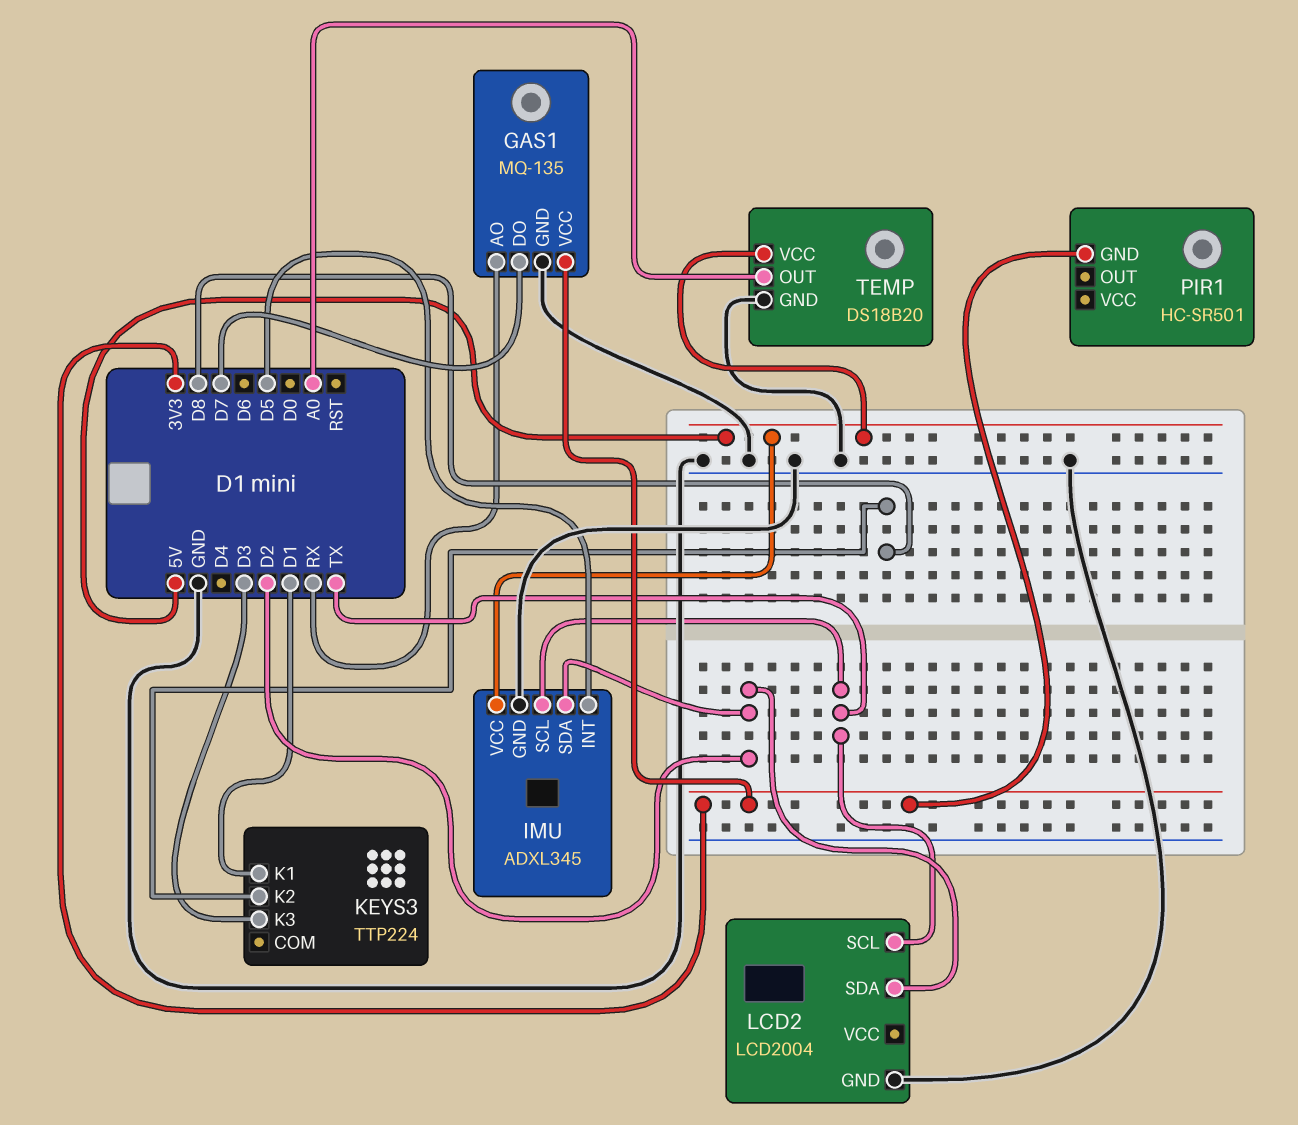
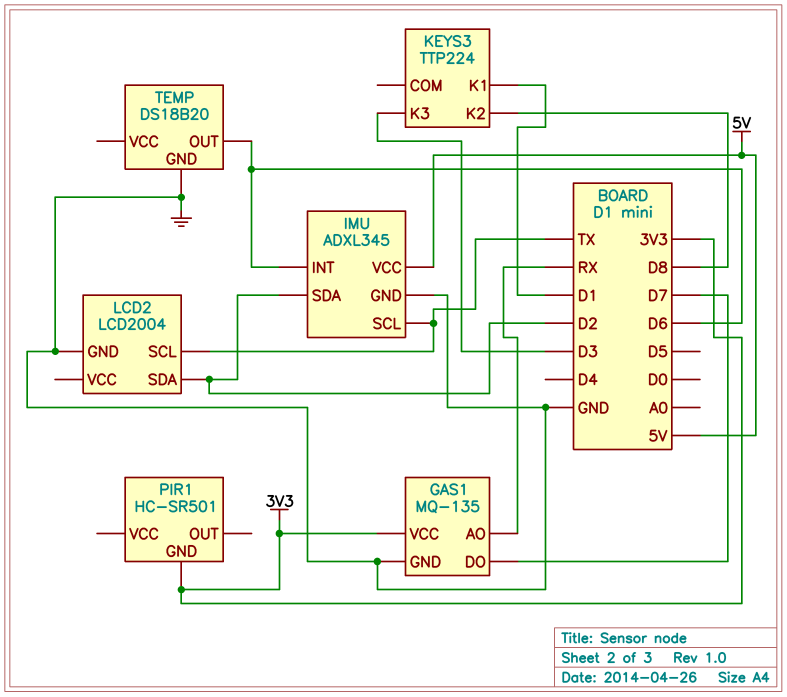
IMU pin INT: D5 -> D6
TEMP pin OUT: A0 -> D6
TEMP pin VCC: 5V -> none

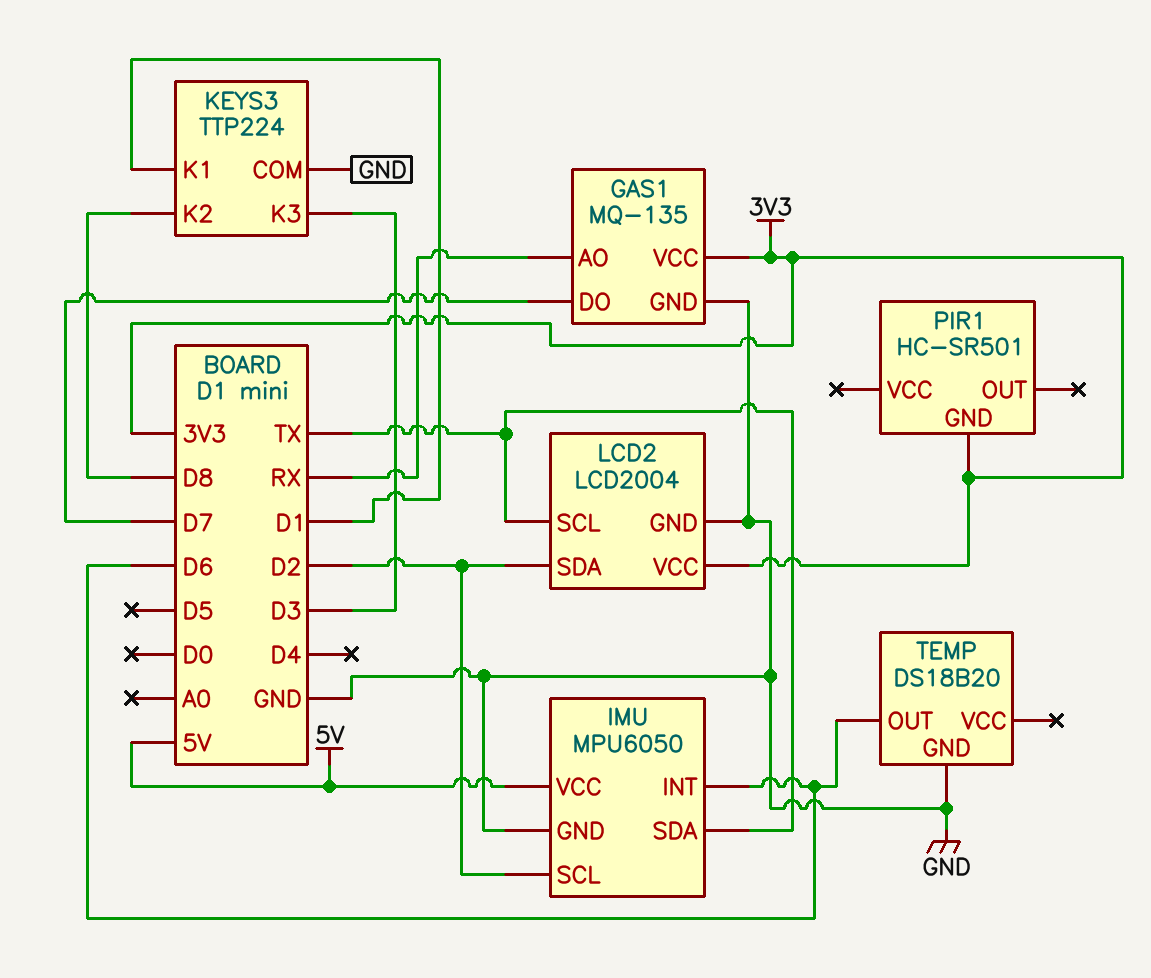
IMU: ADXL345 -> MPU6050
IMU pin SCL: TX -> D2
IMU pin SDA: D2 -> TX
KEYS3 pin COM: none -> GND
LCD2 pin VCC: none -> 3V3

